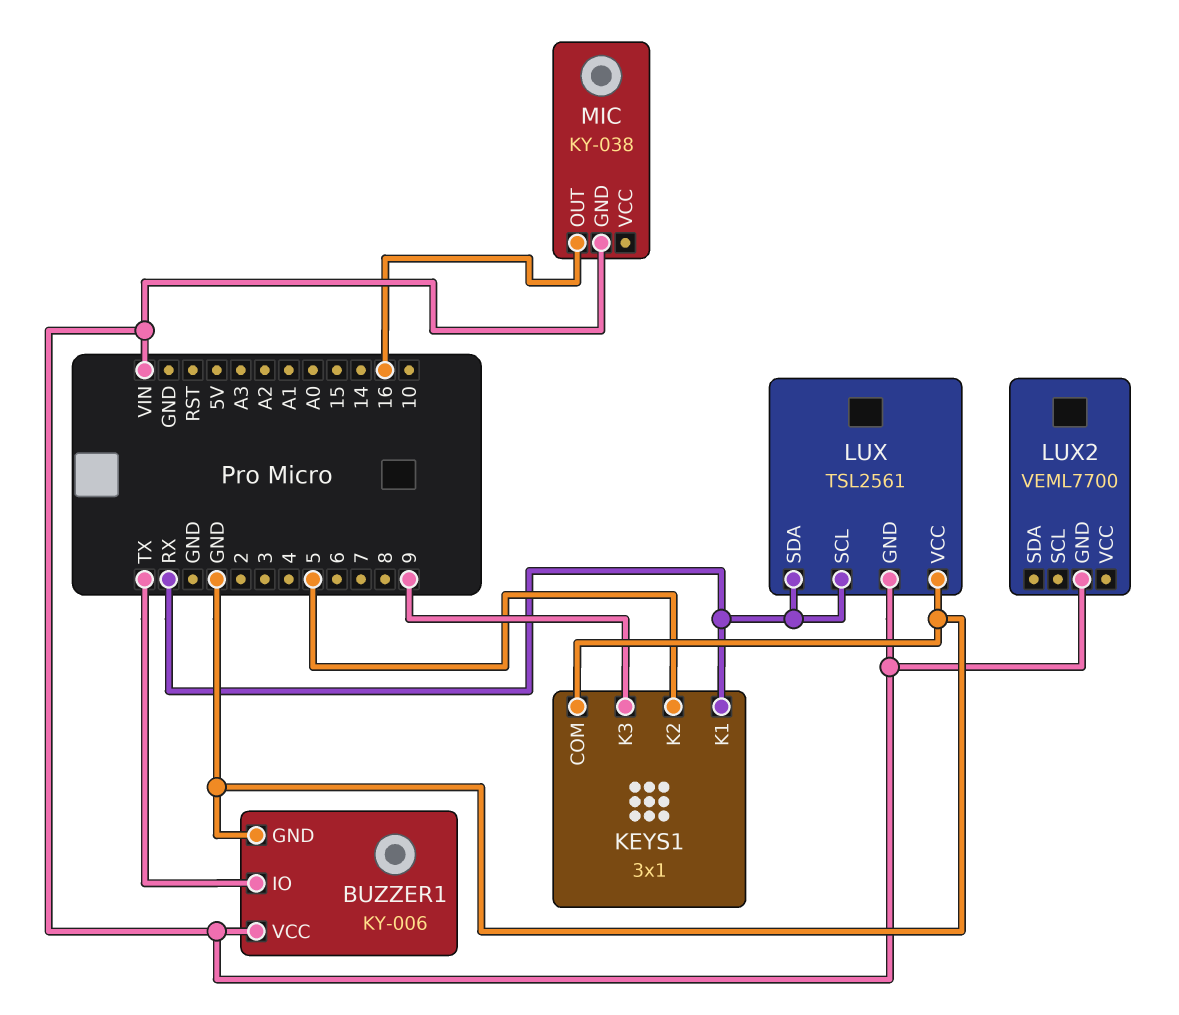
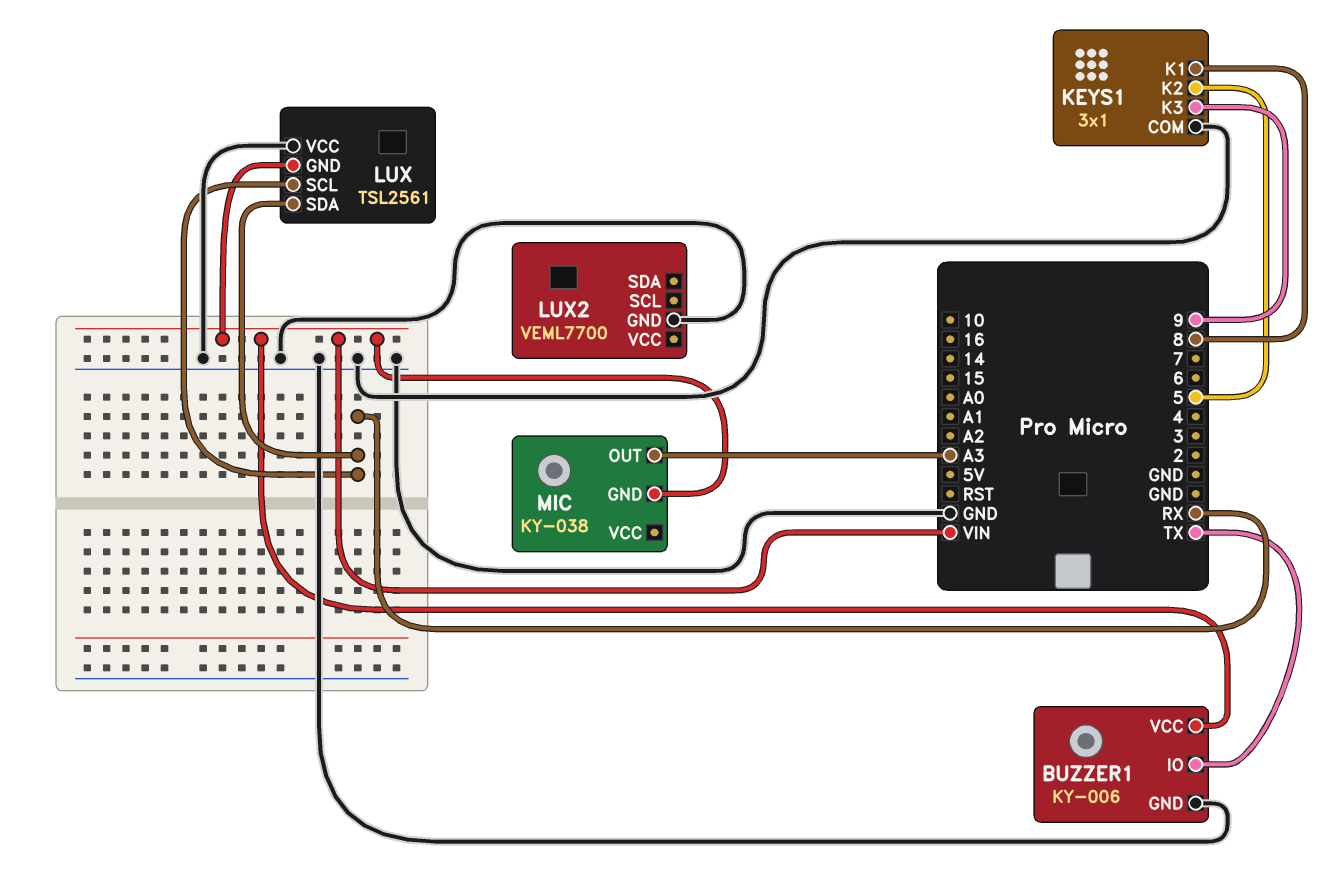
KEYS1 pin K1: RX -> 8
LUX2 pin GND: VIN -> GND
MIC pin OUT: 16 -> A3

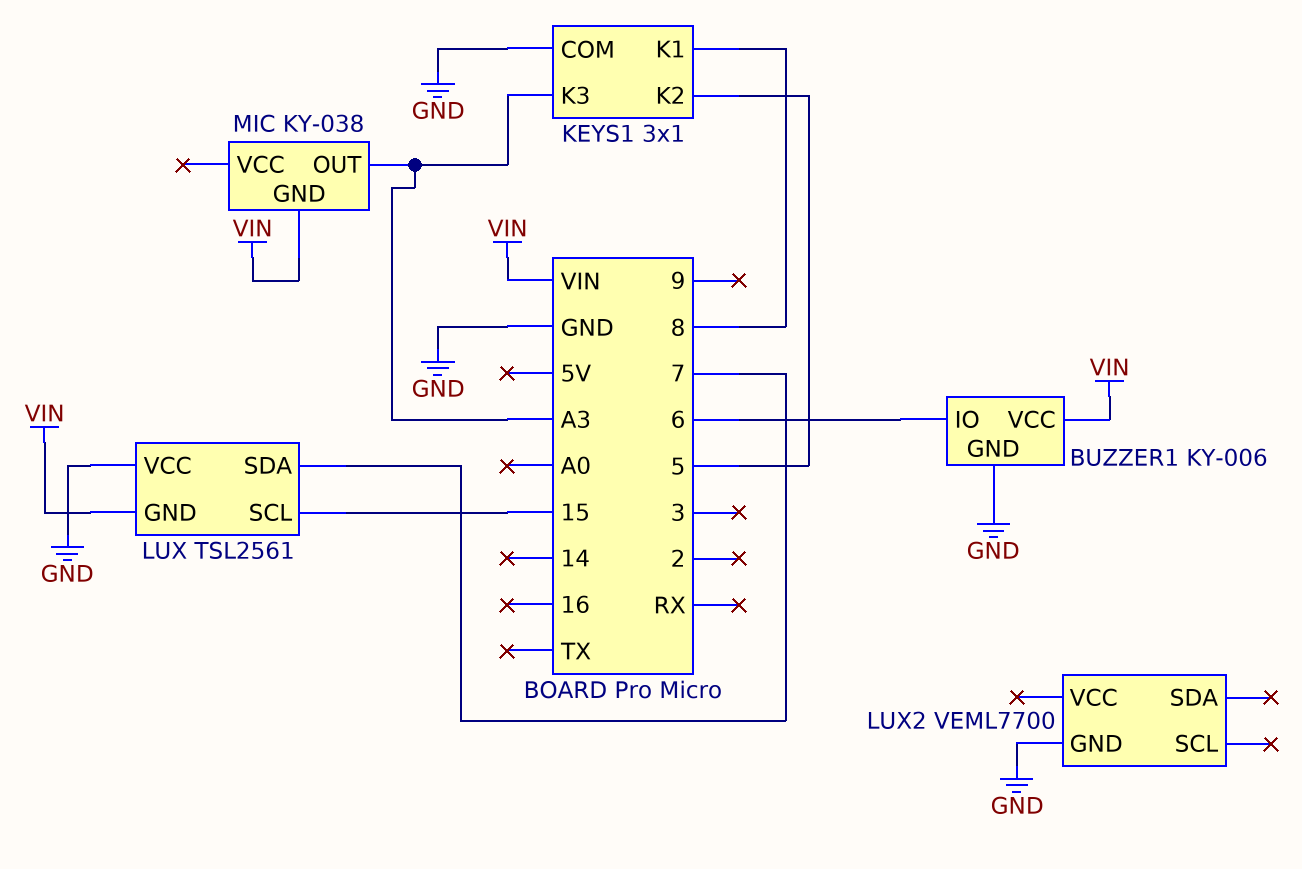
BUZZER1 pin IO: TX -> 6
KEYS1 pin K3: 9 -> A3
LUX pin SCL: RX -> 15
LUX pin SDA: RX -> 7

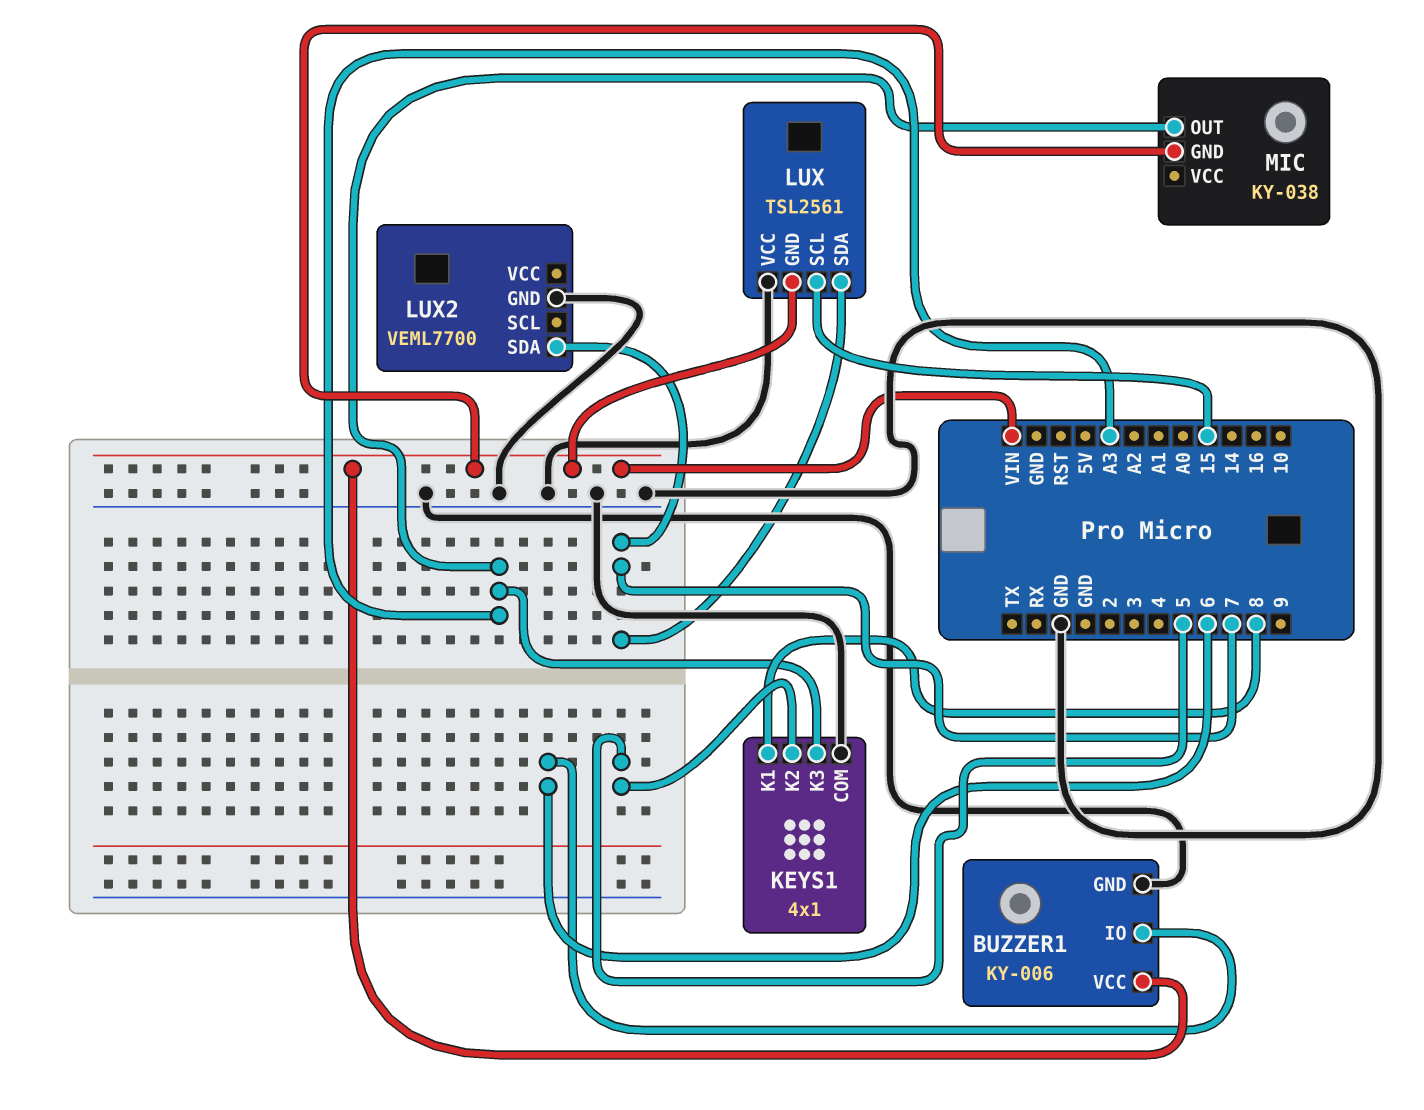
KEYS1: 3x1 -> 4x1
LUX2 pin SDA: none -> 7

